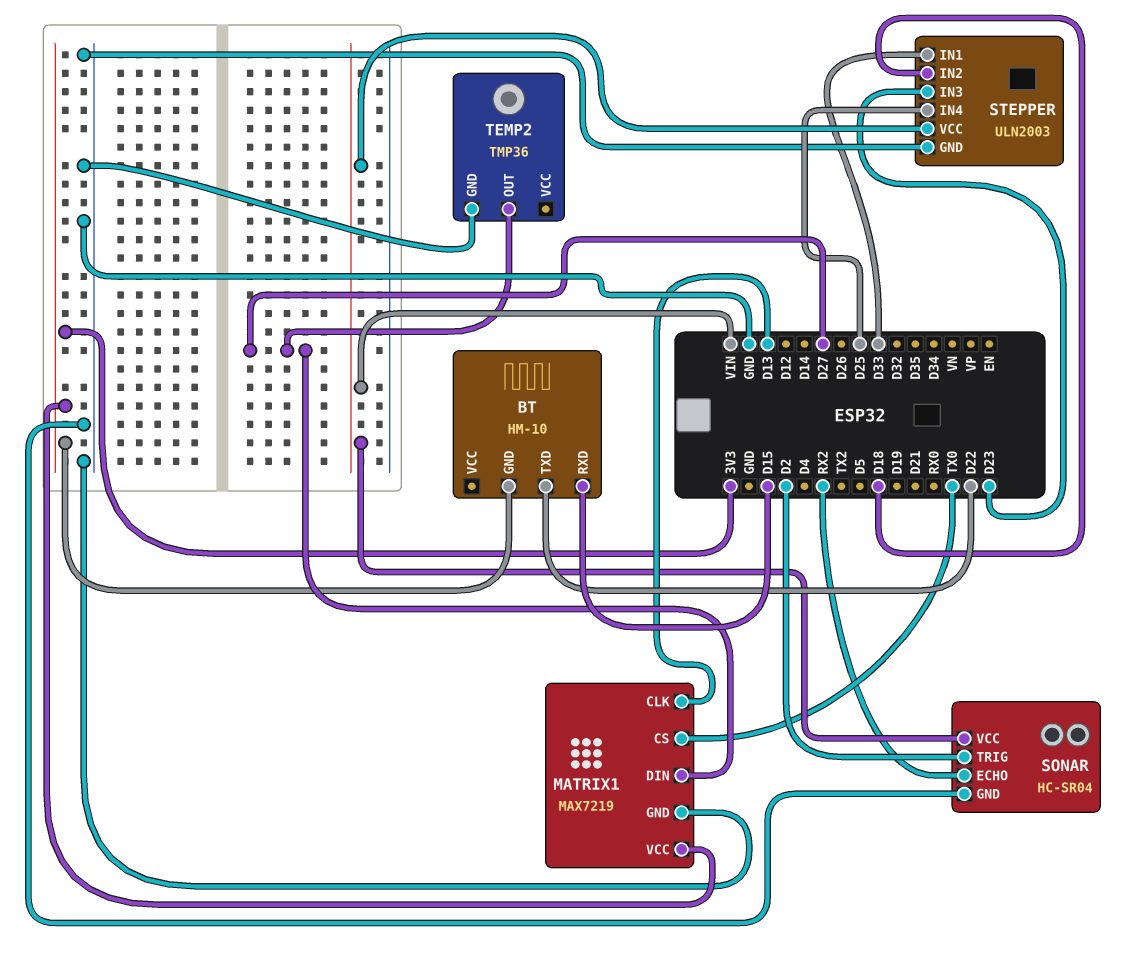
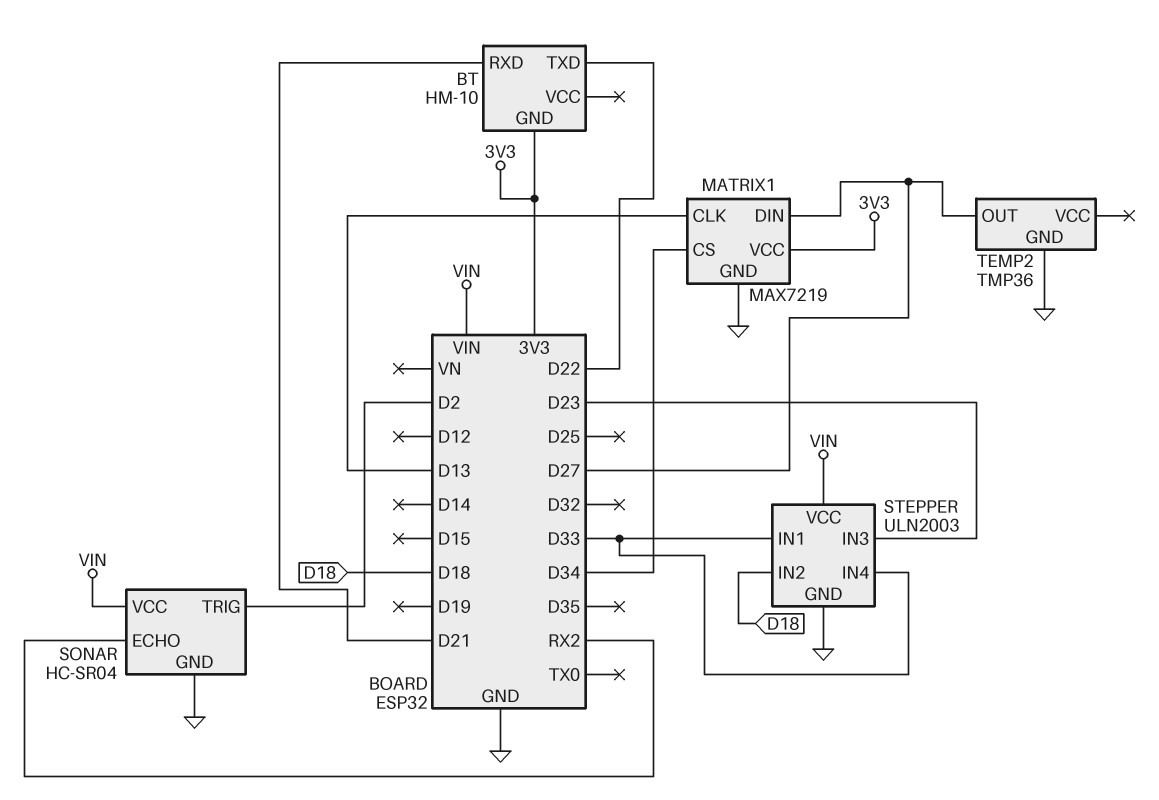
BT pin RXD: D15 -> D21
MATRIX1 pin CS: TX0 -> D34
STEPPER pin IN4: D25 -> D33

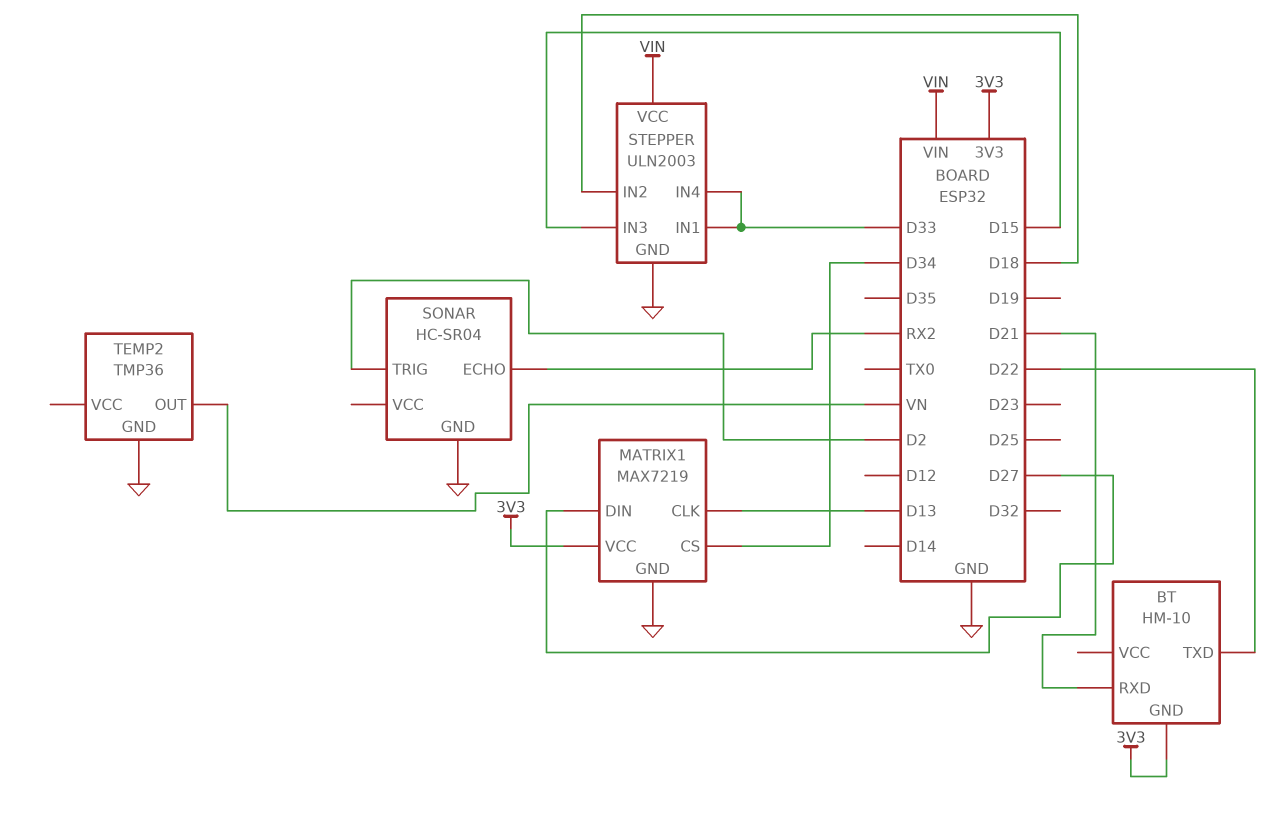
SONAR pin VCC: VIN -> none
STEPPER pin IN3: D23 -> D15
TEMP2 pin OUT: D27 -> VN

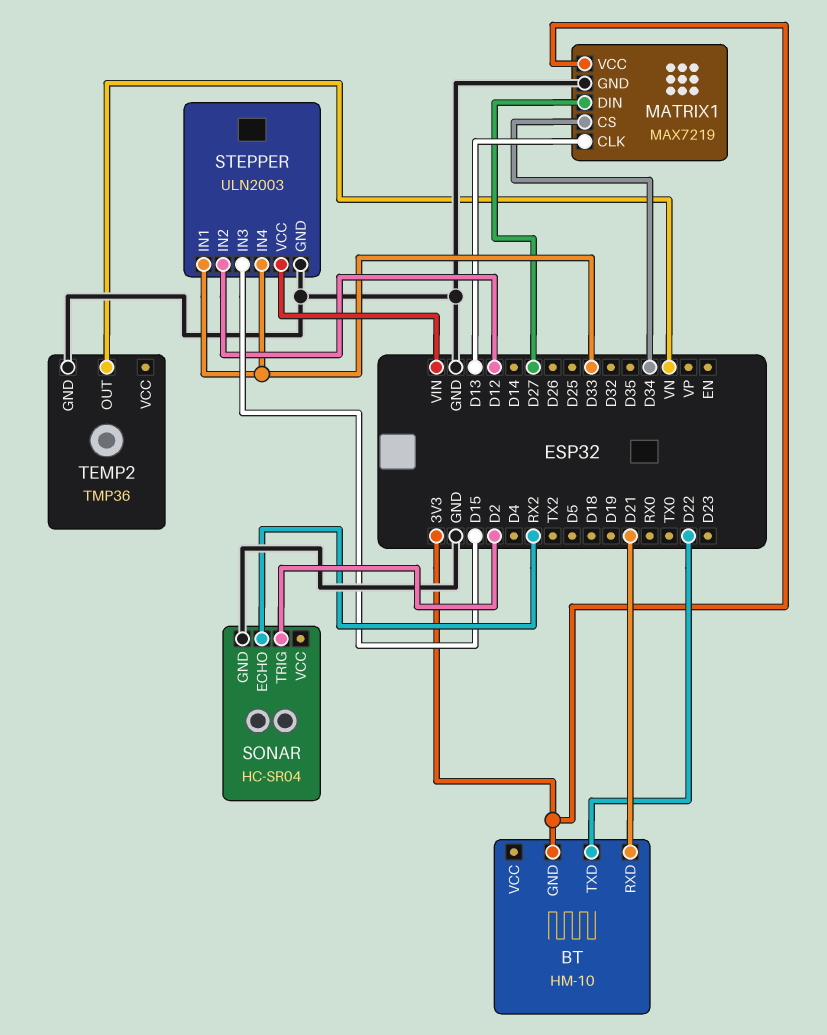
STEPPER pin IN2: D18 -> D12

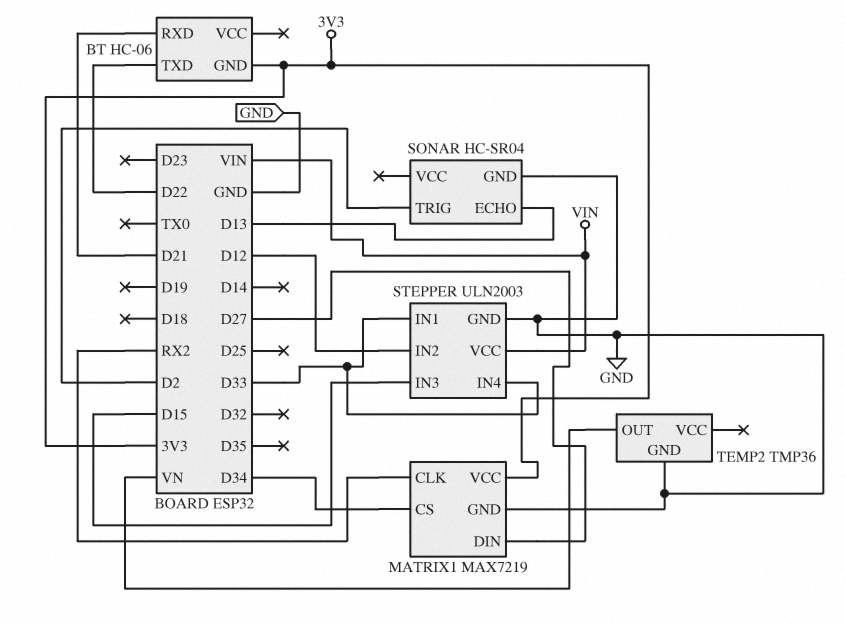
BT: HM-10 -> HC-06
MATRIX1 pin CLK: D13 -> RX2
SONAR pin ECHO: RX2 -> D13

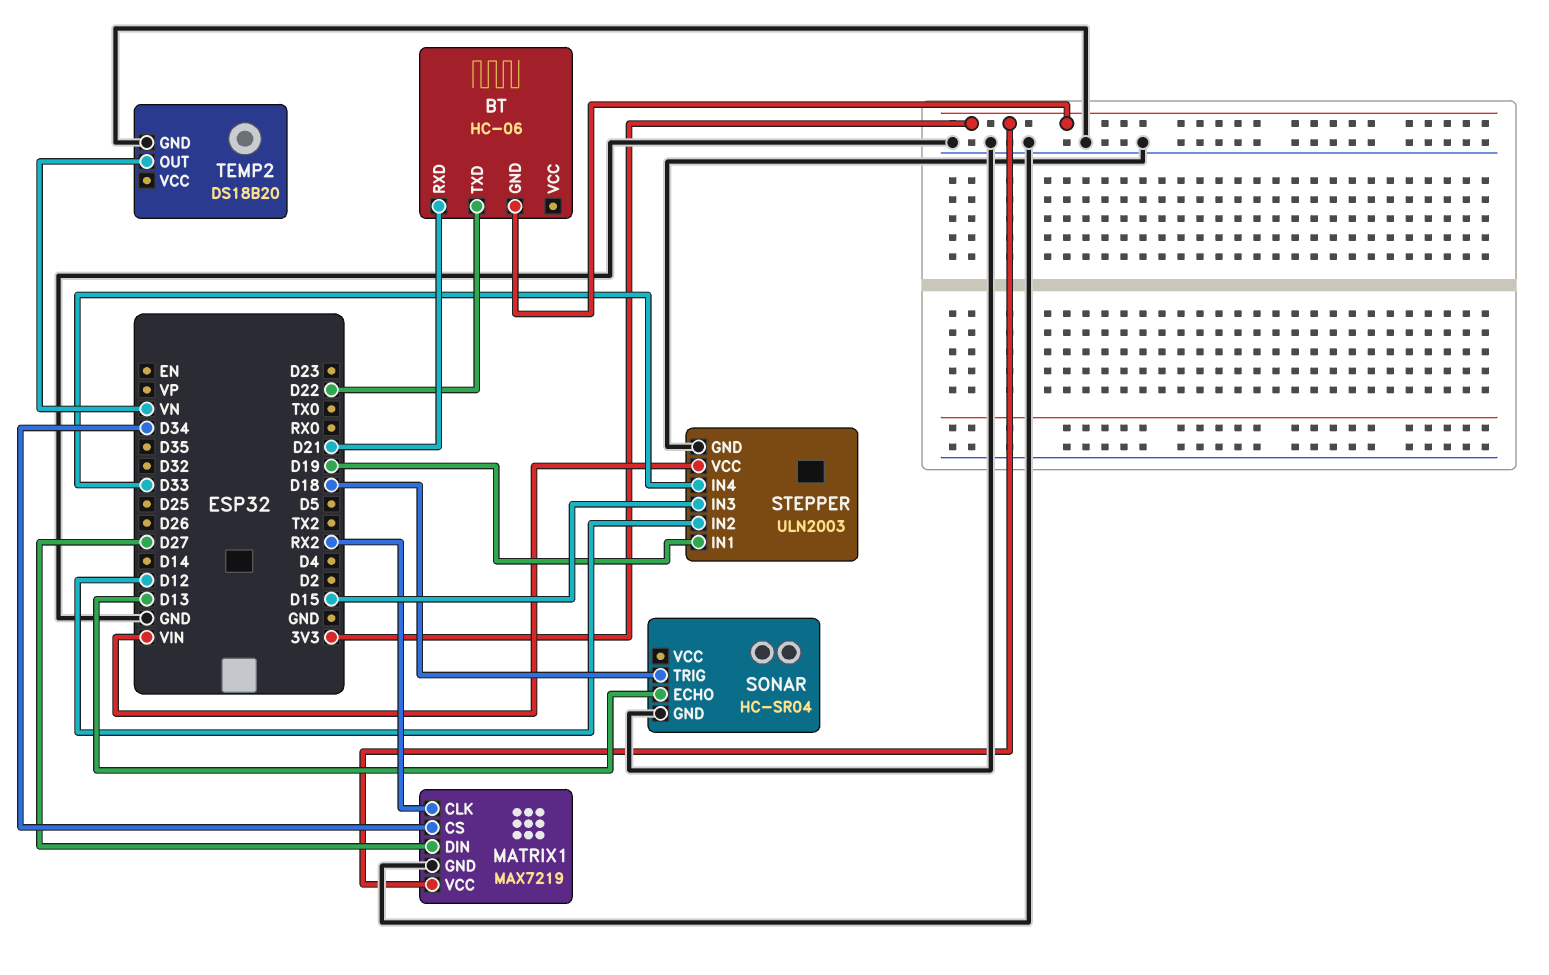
SONAR pin TRIG: D2 -> D18
STEPPER pin IN1: D33 -> D19
TEMP2: TMP36 -> DS18B20

